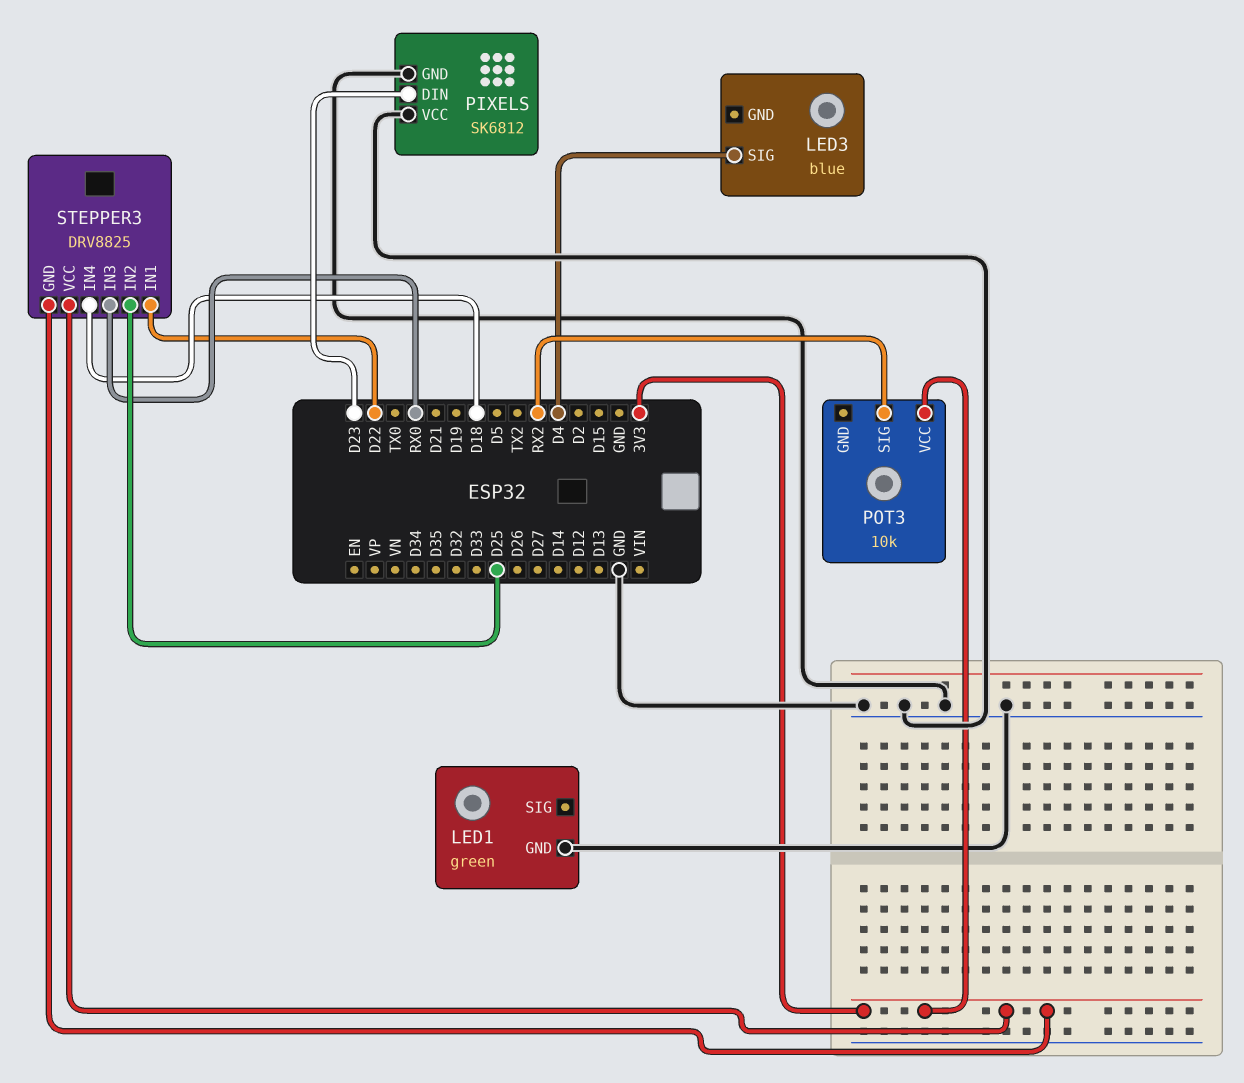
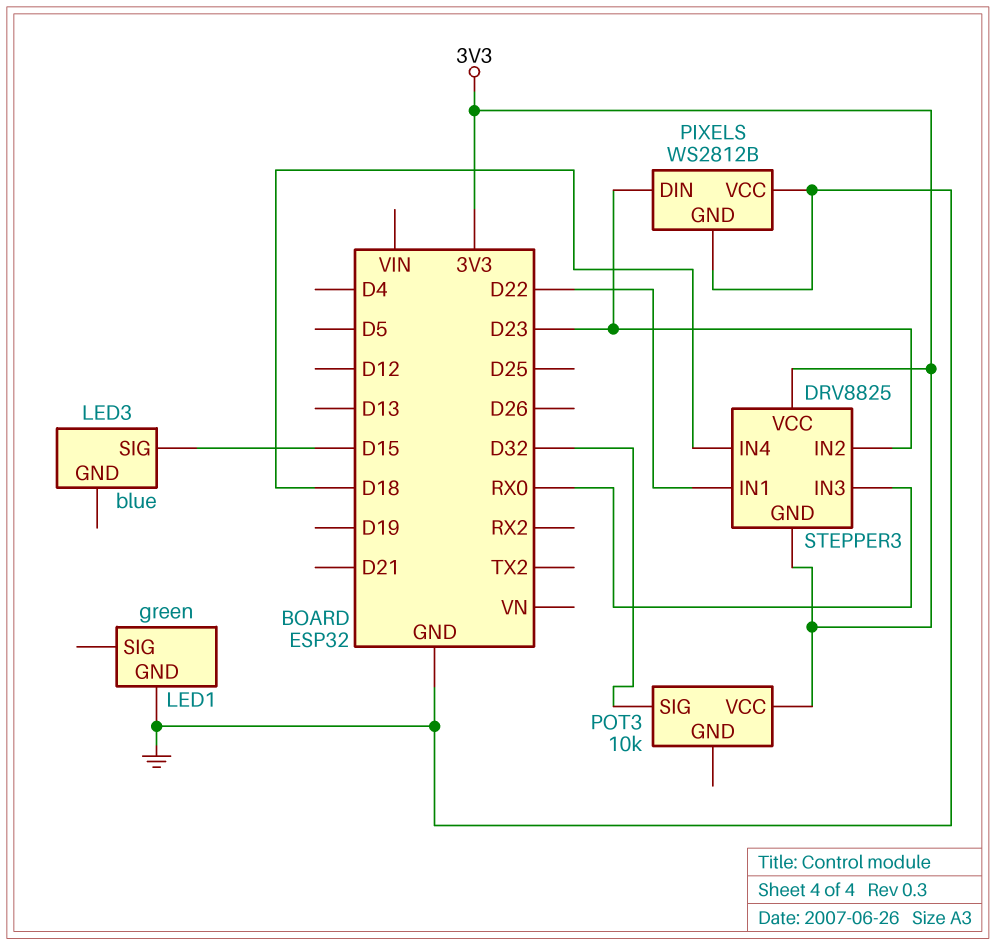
LED3 pin SIG: D4 -> D15
PIXELS: SK6812 -> WS2812B
POT3 pin SIG: RX2 -> D32
STEPPER3 pin IN2: D25 -> D23

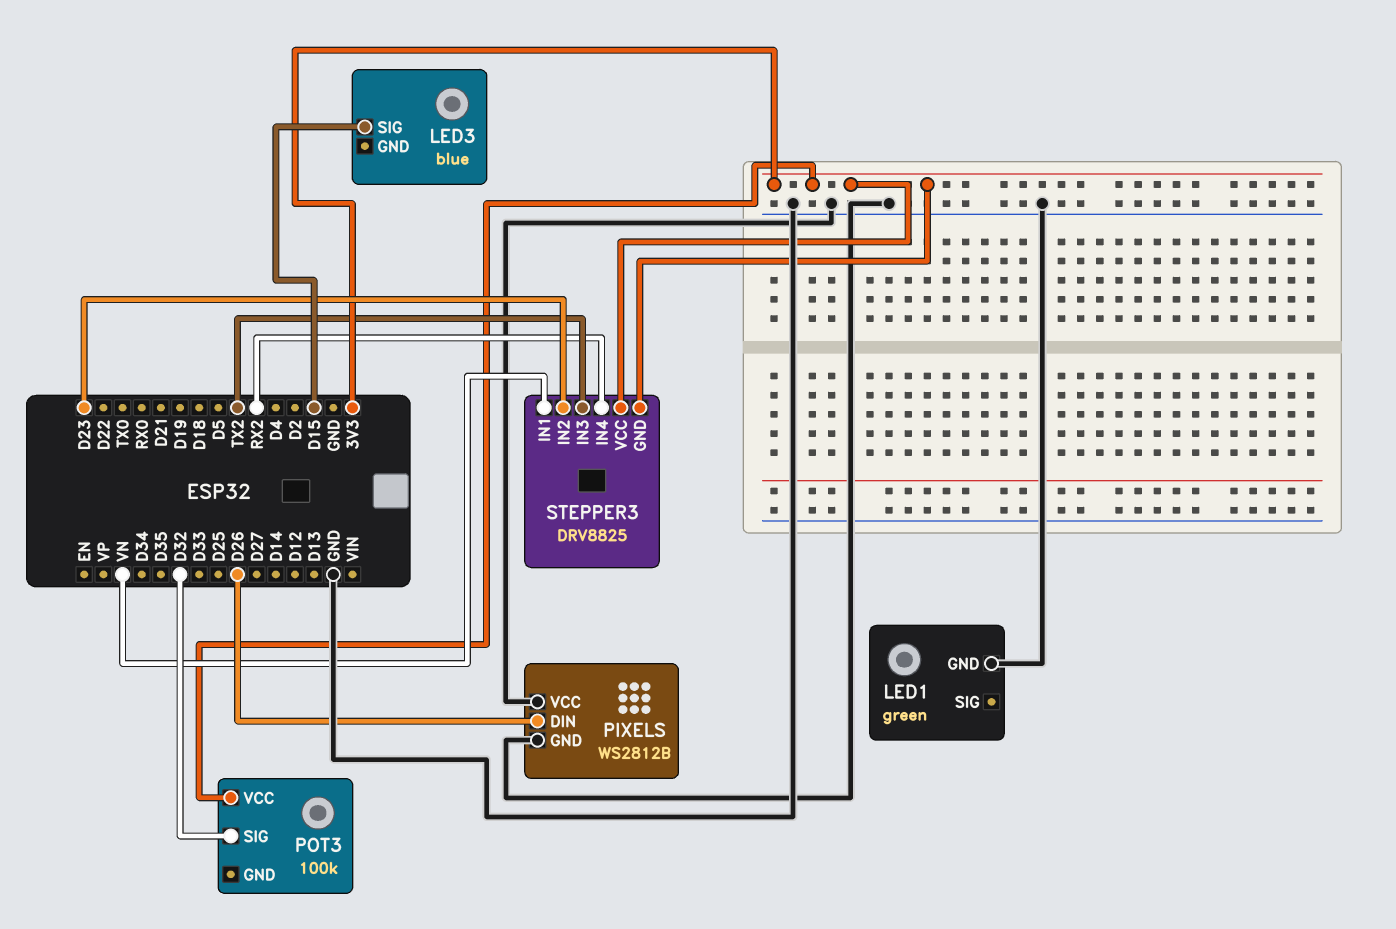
PIXELS pin DIN: D23 -> D26
POT3: 10k -> 100k
STEPPER3 pin IN1: D22 -> VN
STEPPER3 pin IN3: RX0 -> TX2
STEPPER3 pin IN4: D18 -> RX2

